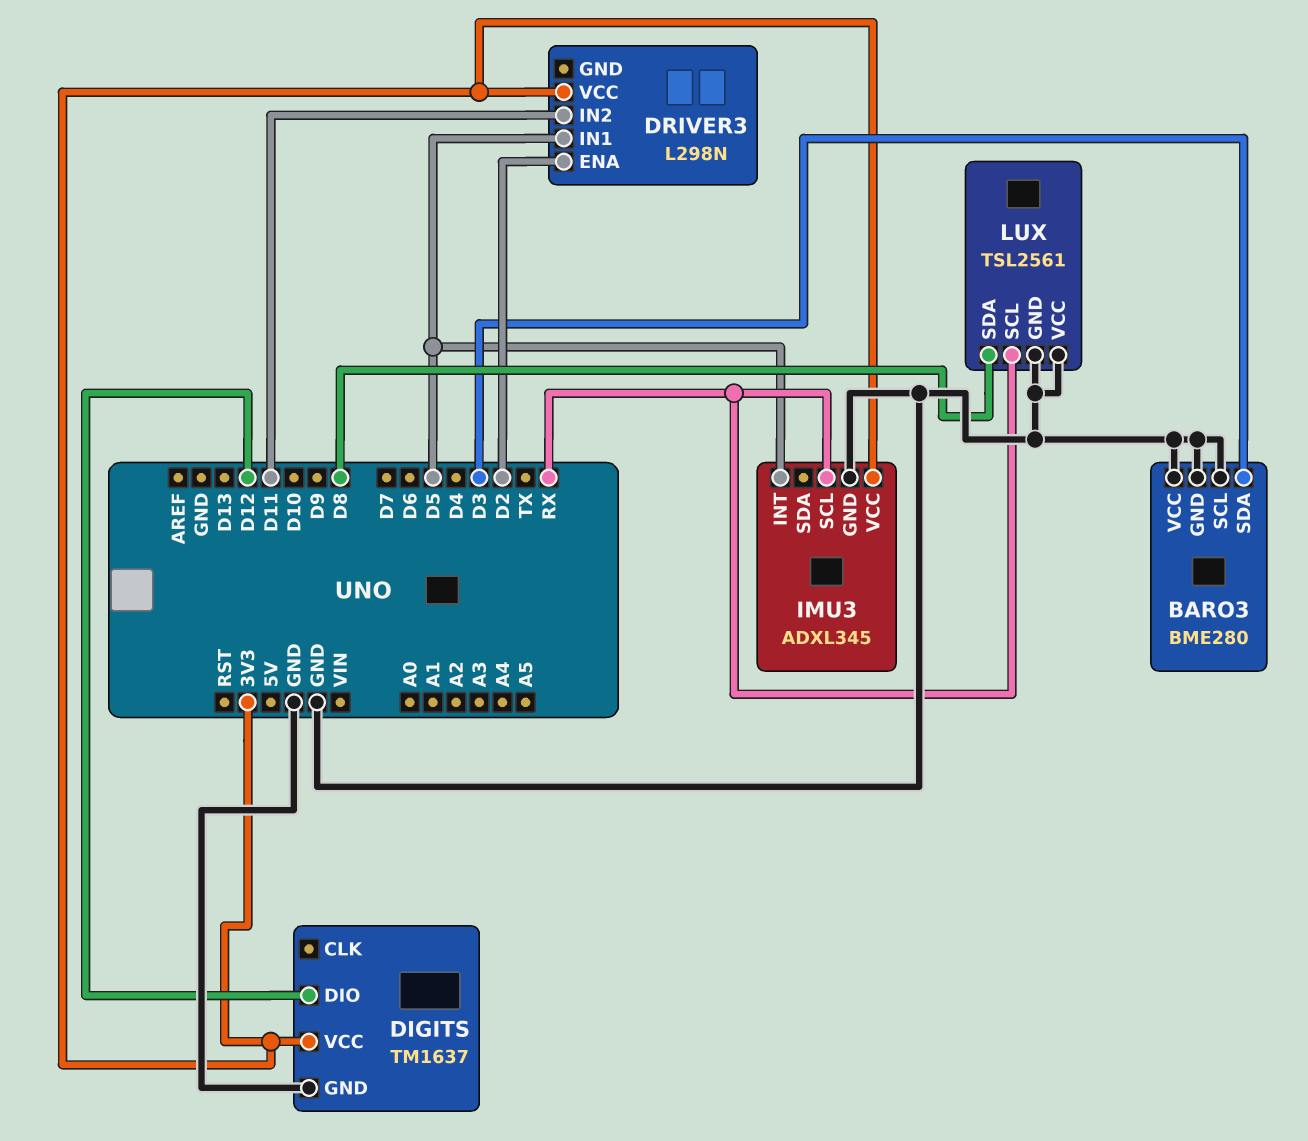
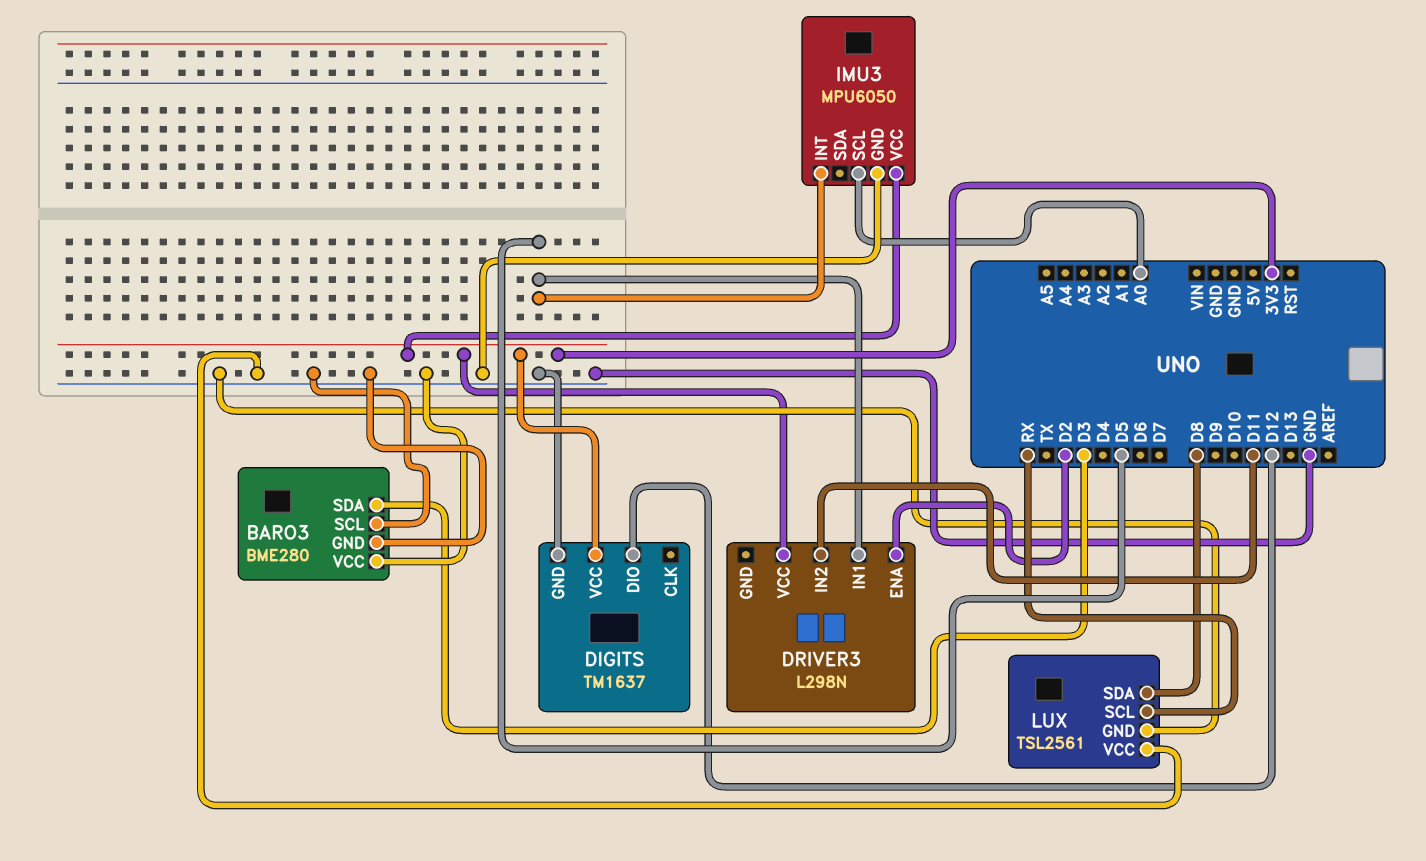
IMU3: ADXL345 -> MPU6050
IMU3 pin SCL: RX -> A0

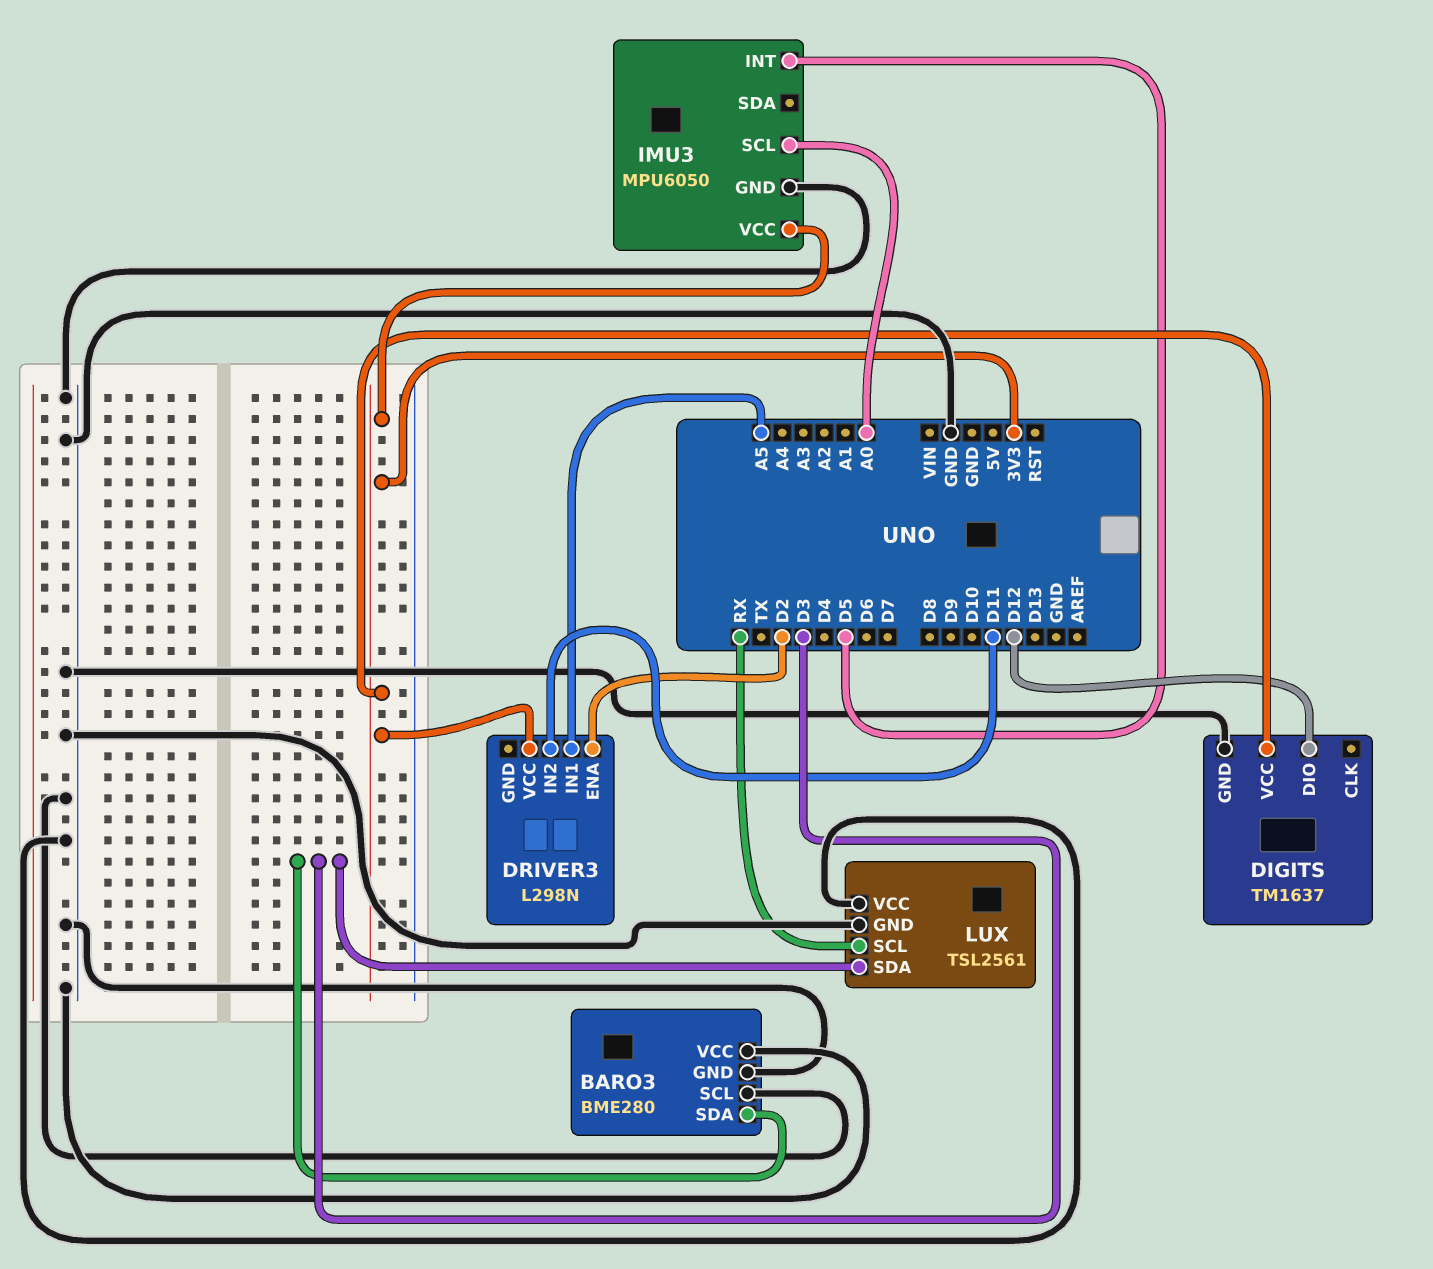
DRIVER3 pin IN1: D5 -> A5
LUX pin SDA: D8 -> D3

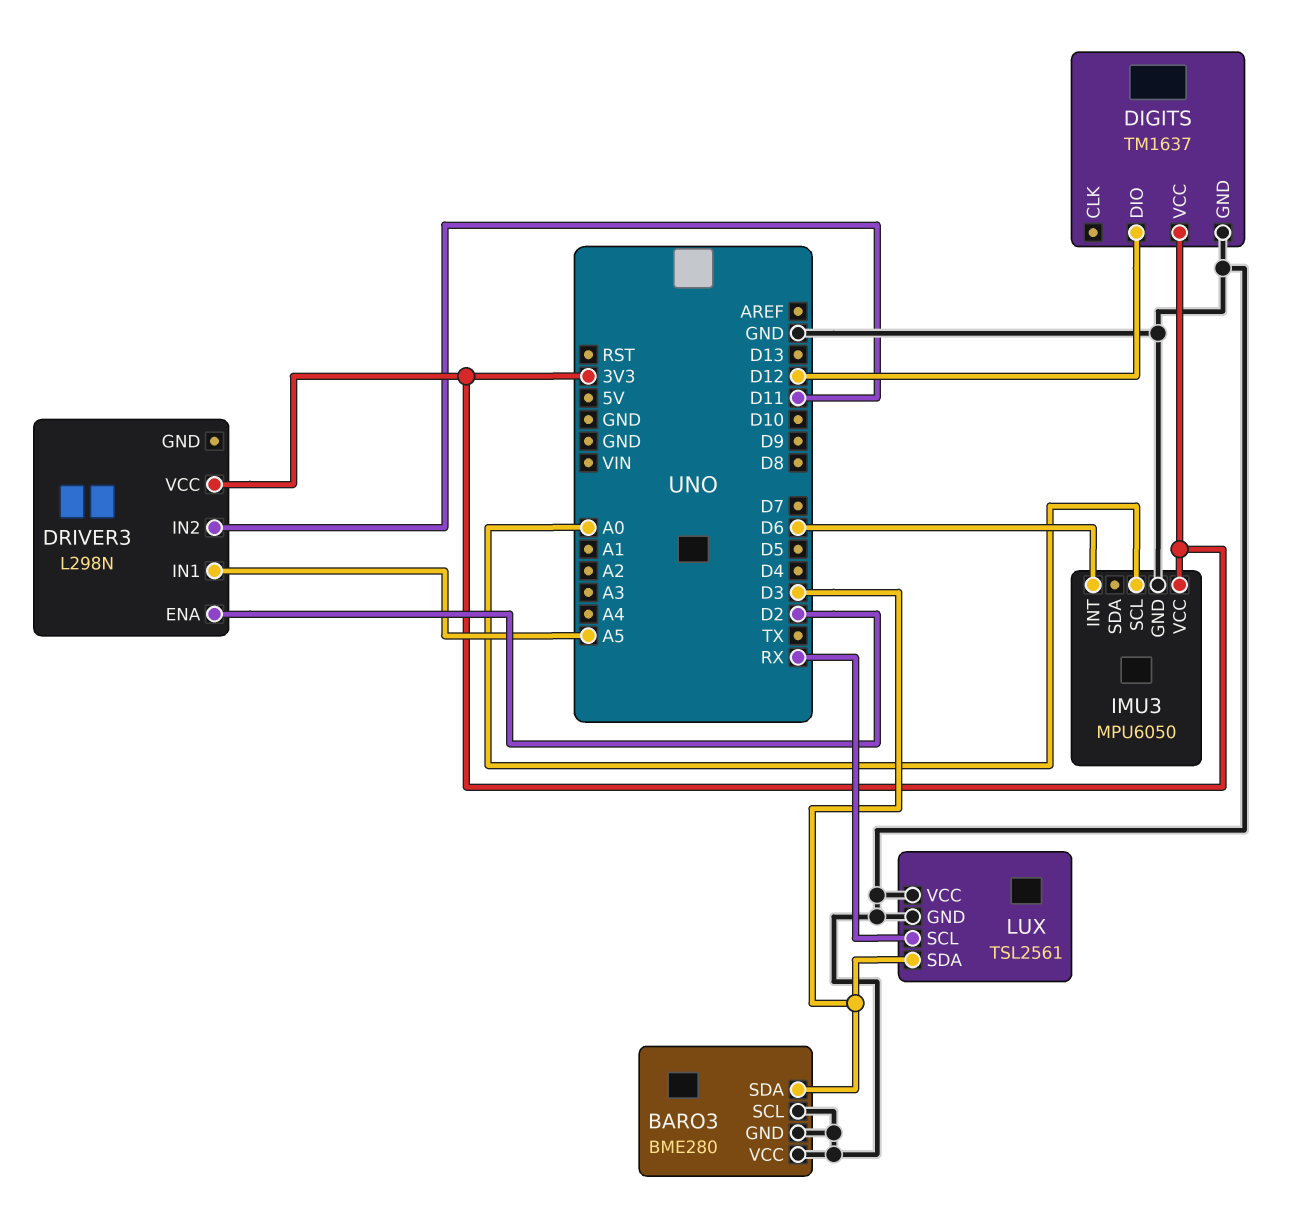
IMU3 pin INT: D5 -> D6

